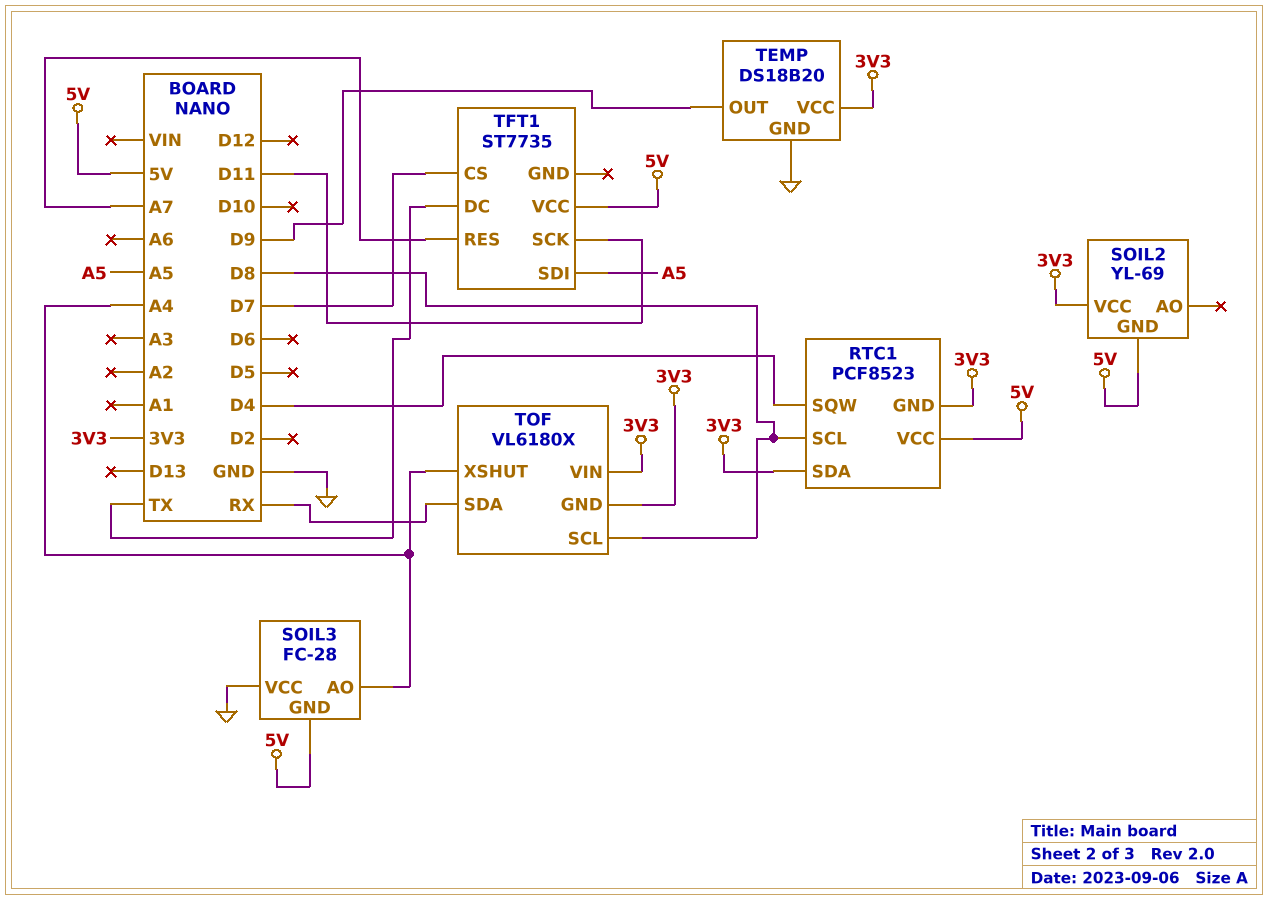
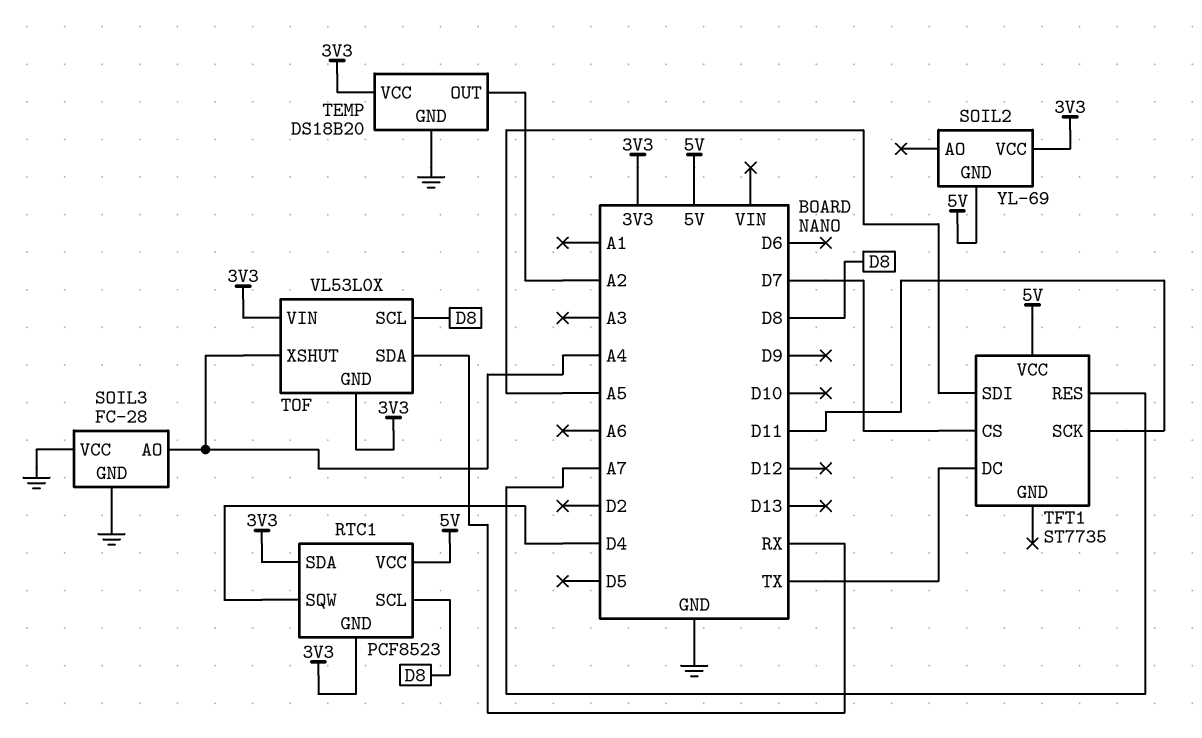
SOIL3 pin GND: 5V -> GND
TEMP pin OUT: D9 -> A2
TOF: VL6180X -> VL53L0X

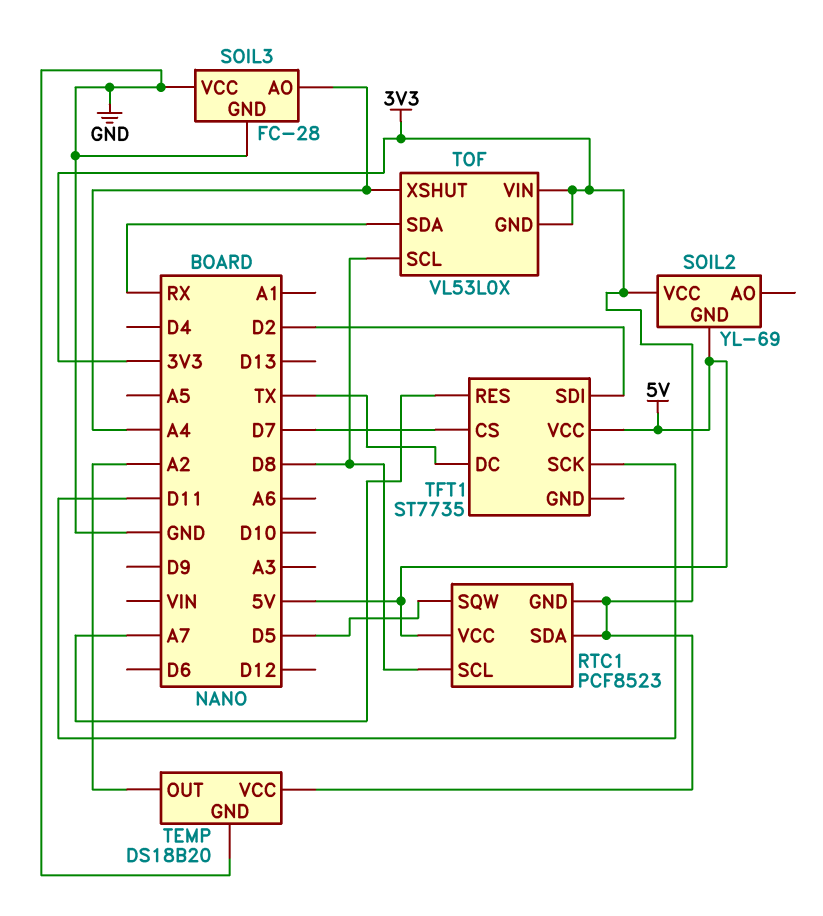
RTC1 pin SQW: D4 -> D5
TFT1 pin SDI: A5 -> D2

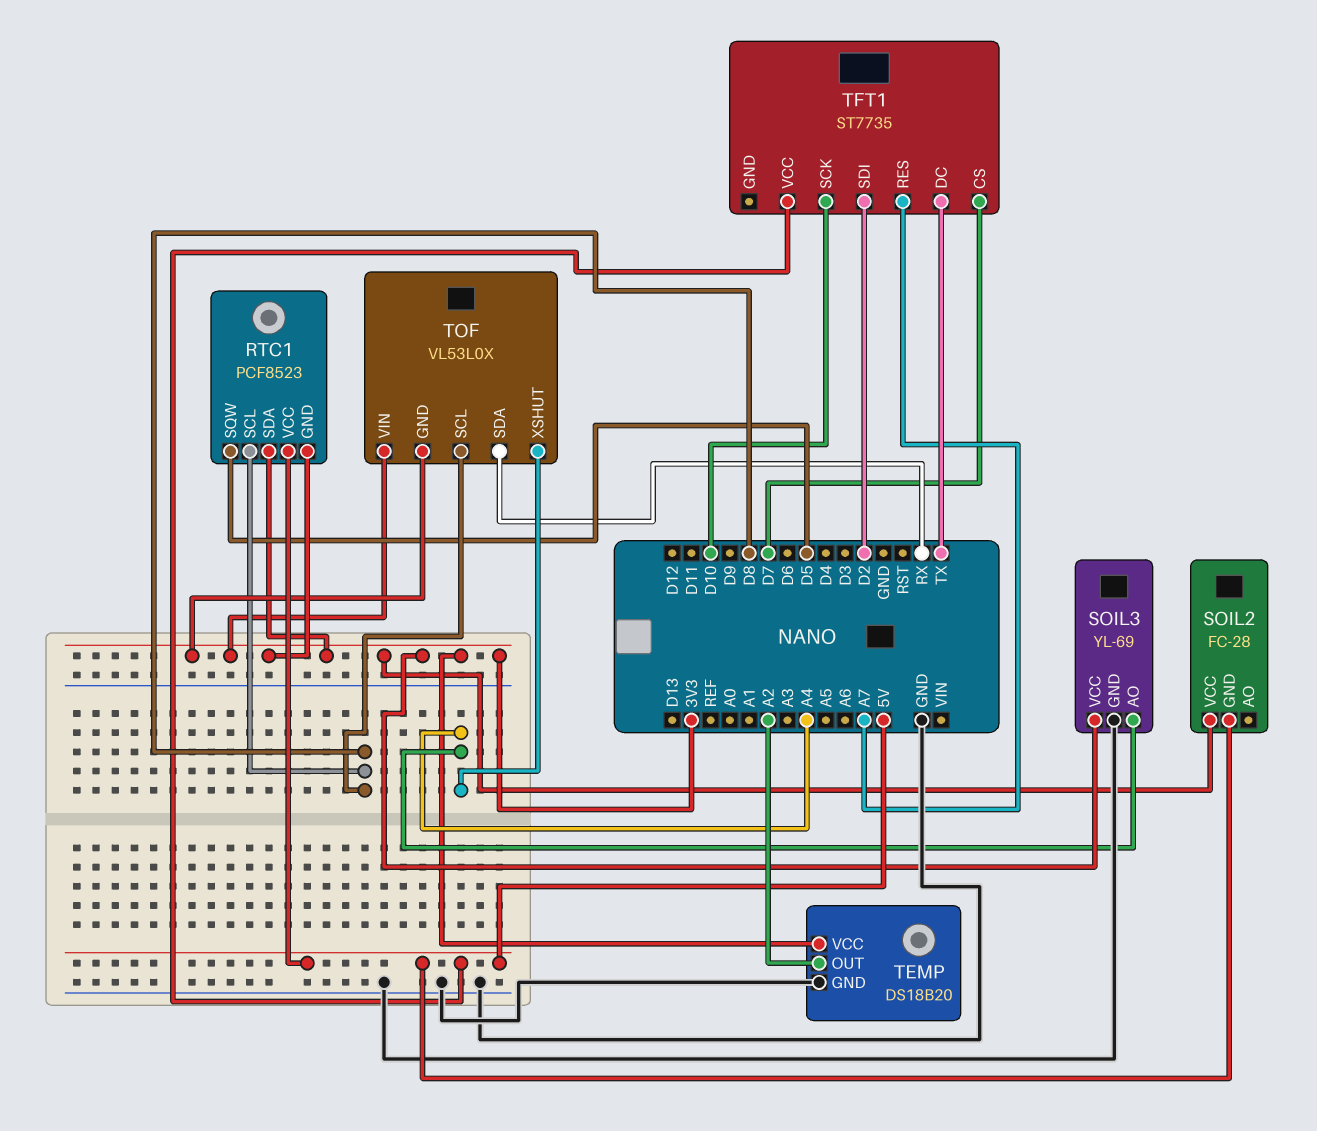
SOIL2: YL-69 -> FC-28
SOIL3: FC-28 -> YL-69
SOIL3 pin VCC: GND -> 3V3
TFT1 pin SCK: D11 -> D10

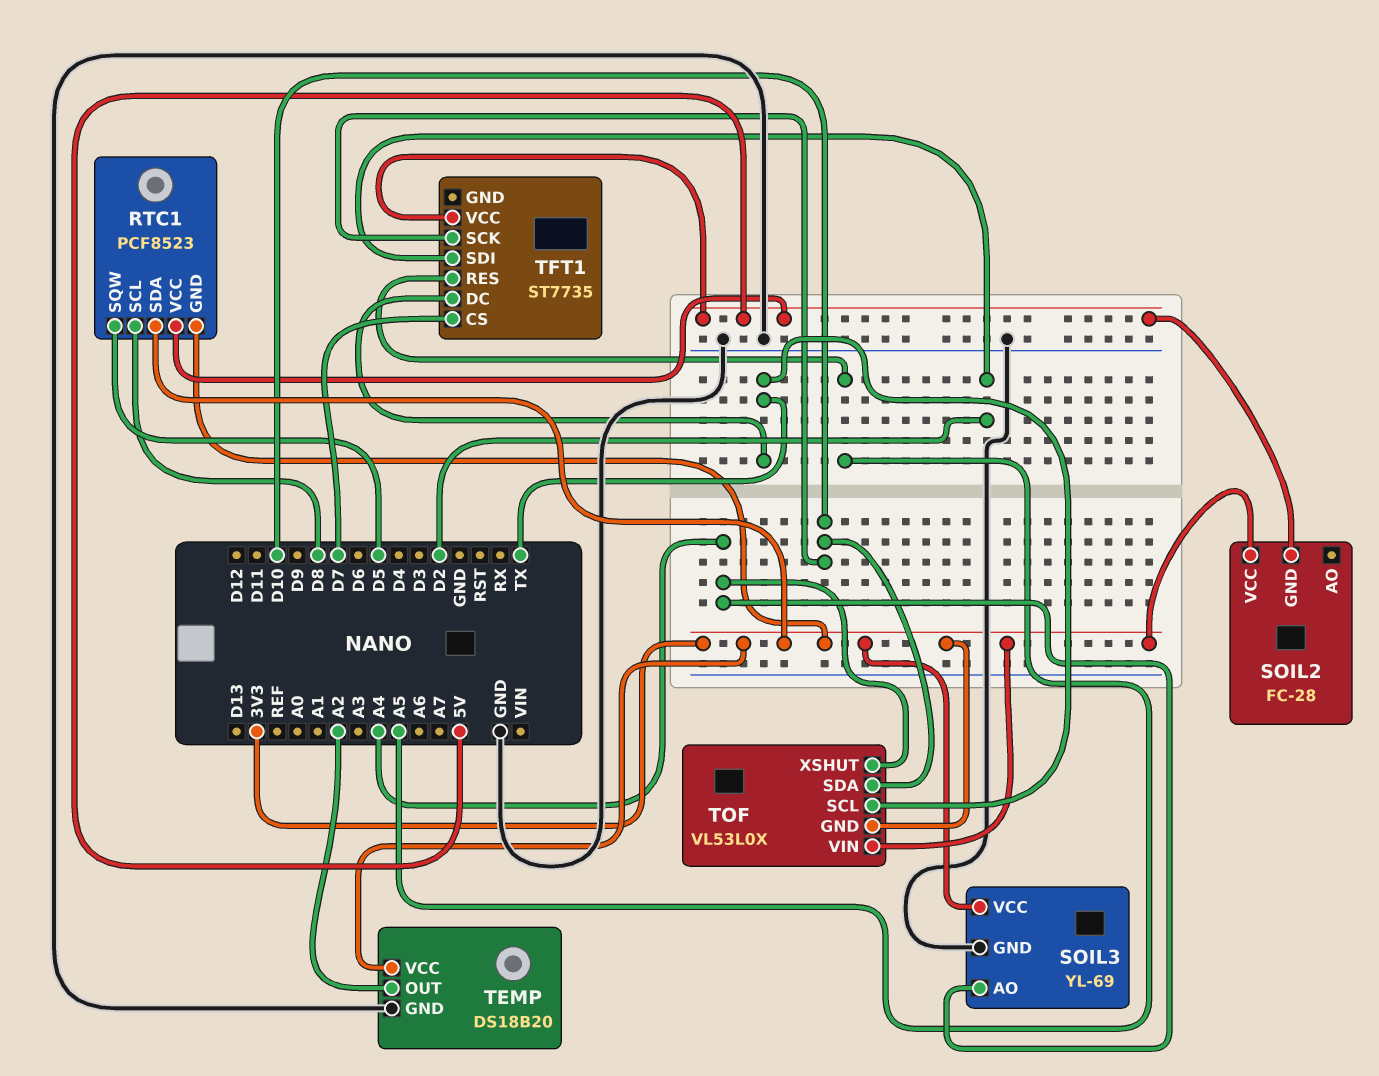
TFT1 pin RES: A7 -> A5
TOF pin SCL: D8 -> TX
TOF pin SDA: RX -> D10

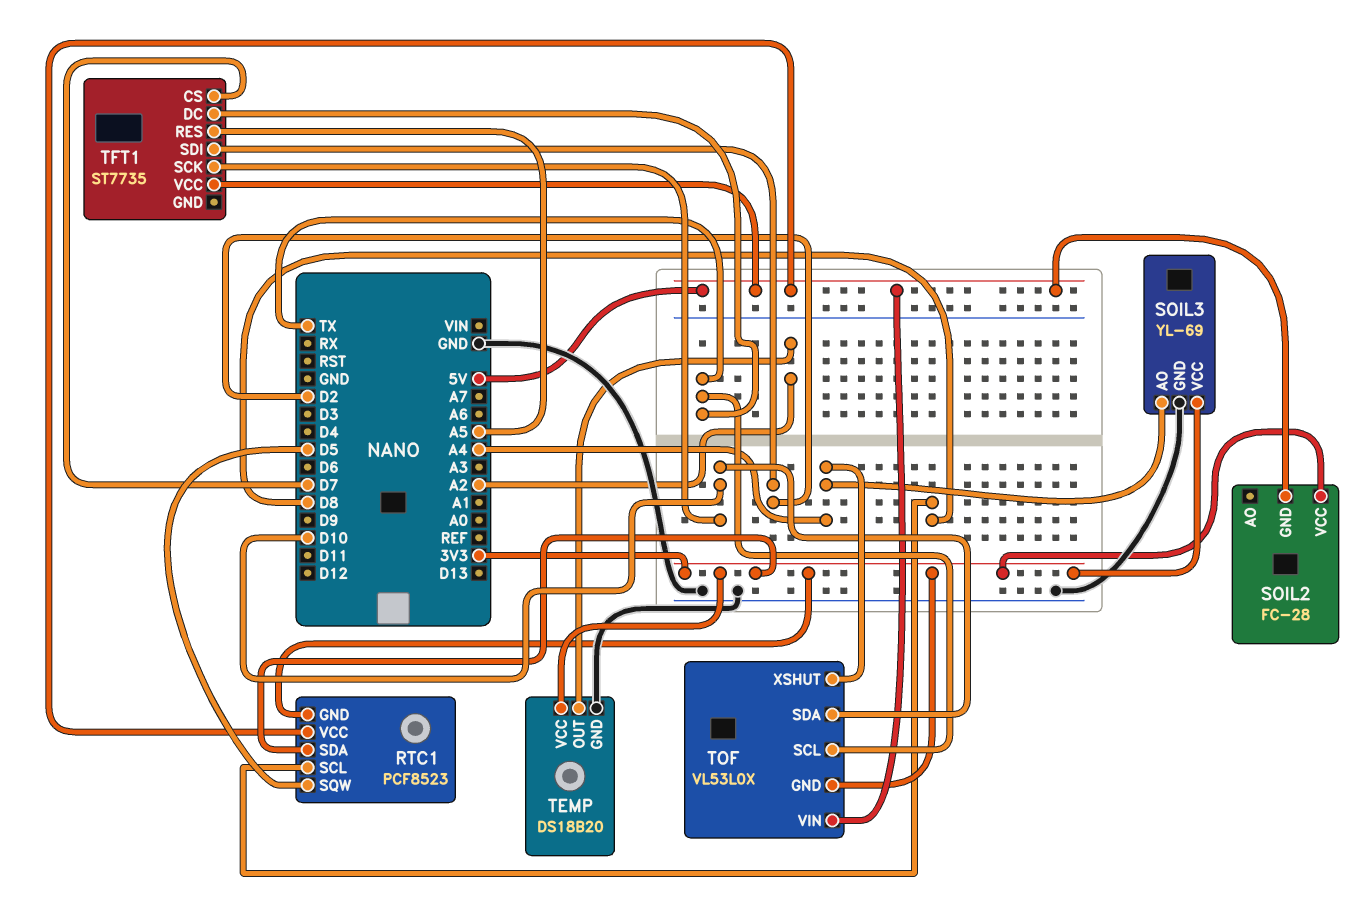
TOF pin VIN: 3V3 -> 5V

